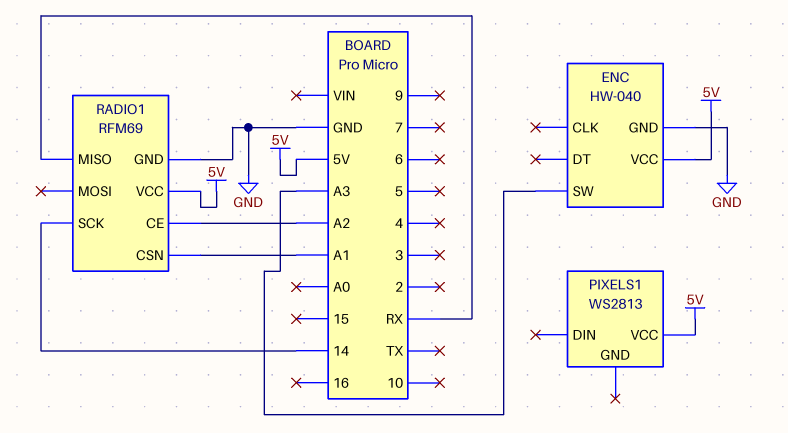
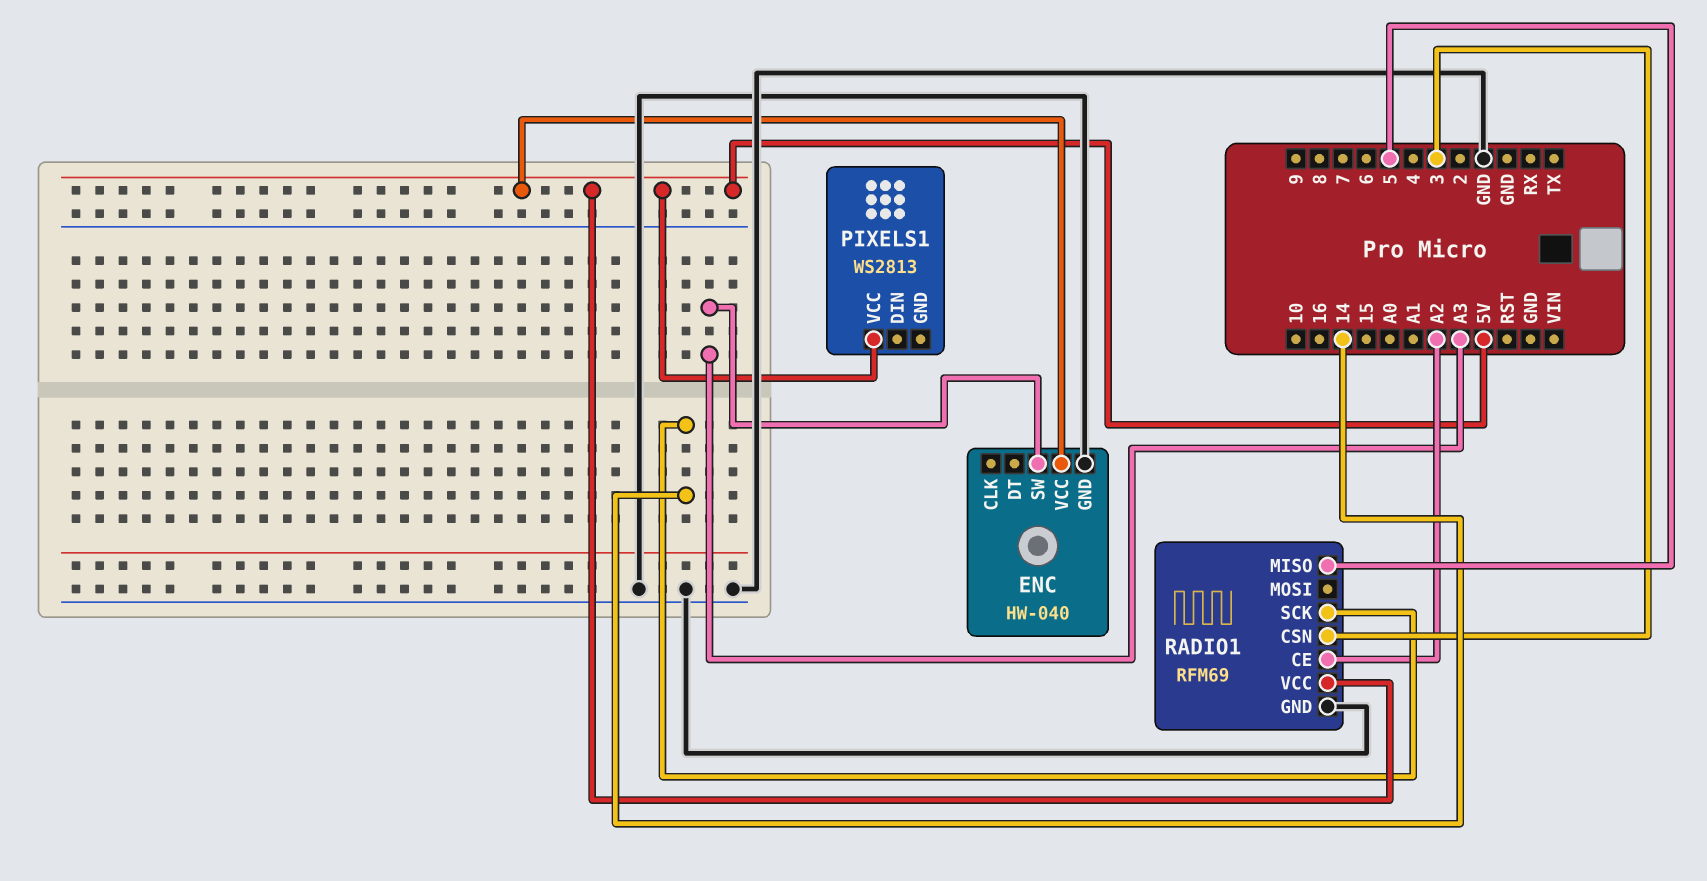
RADIO1 pin CSN: A1 -> 3
RADIO1 pin MISO: RX -> 5

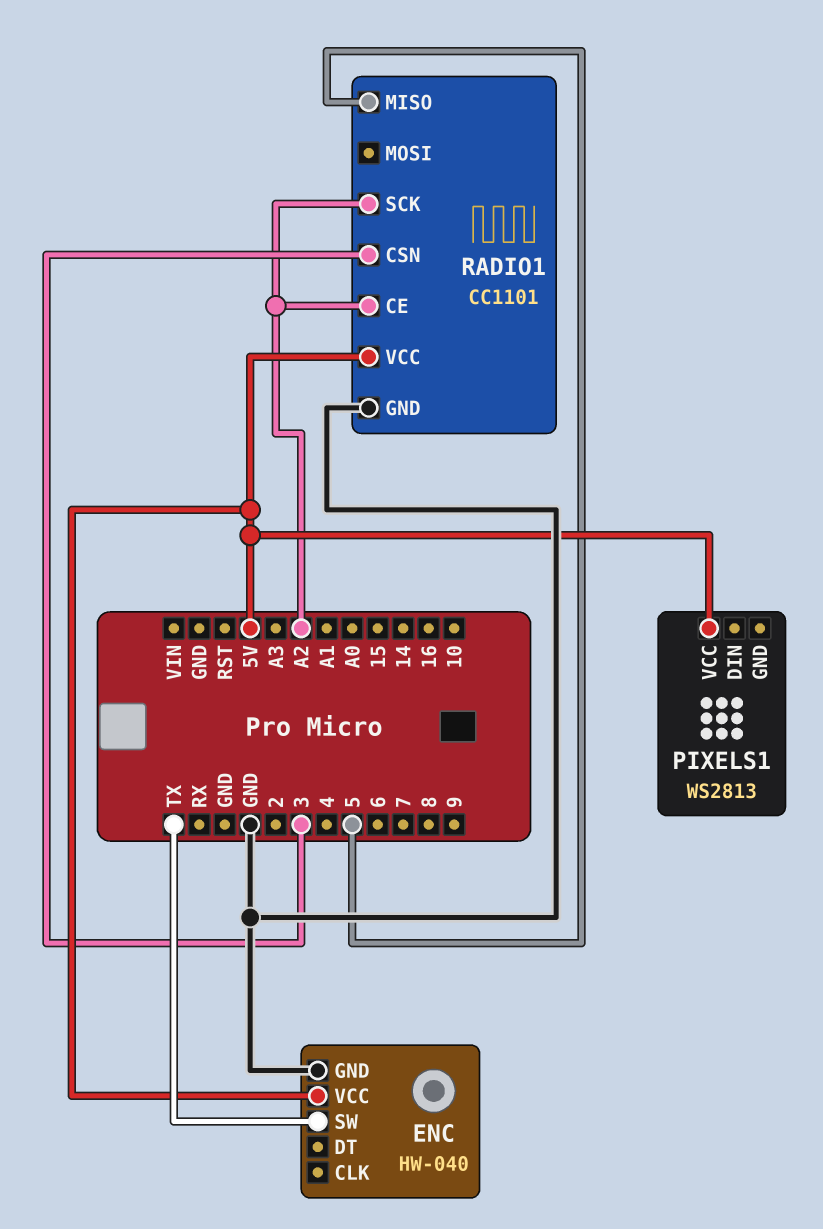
ENC pin SW: A3 -> TX
RADIO1: RFM69 -> CC1101
RADIO1 pin SCK: 14 -> A2

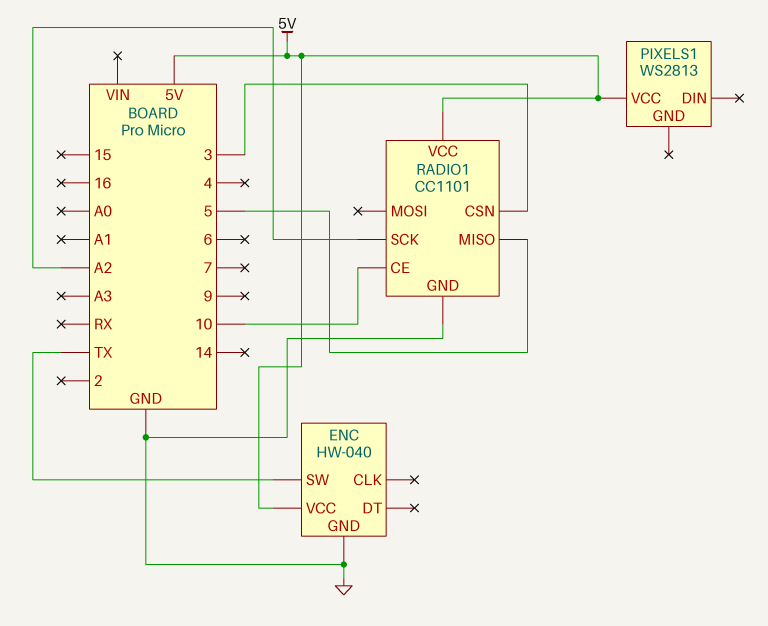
RADIO1 pin CE: A2 -> 10

